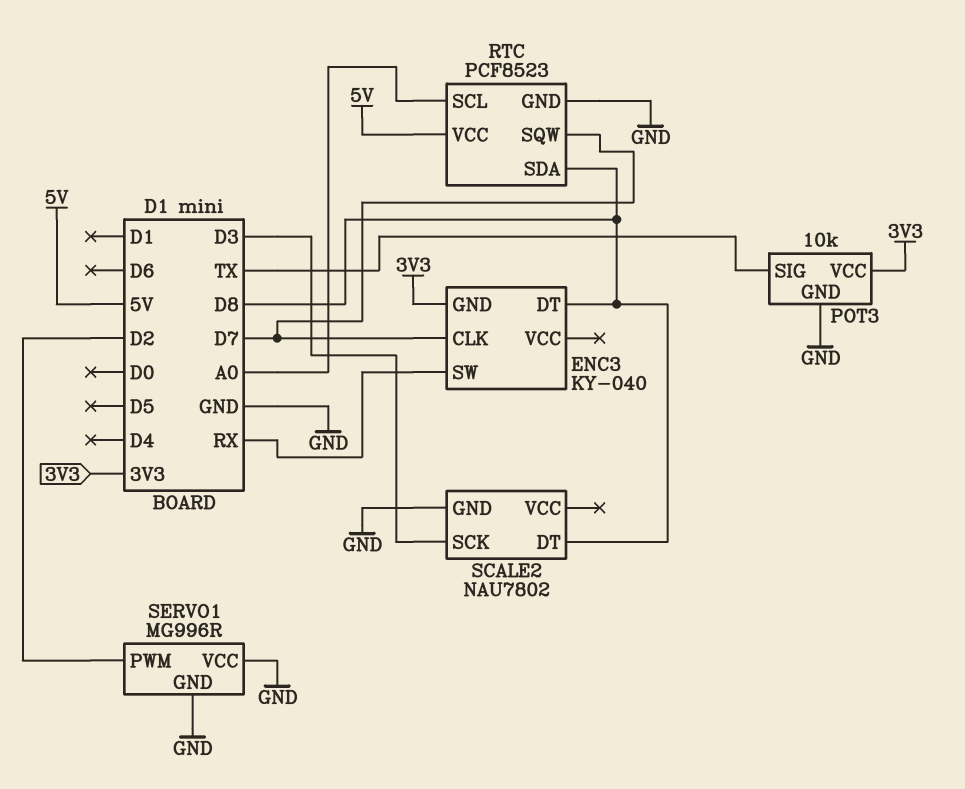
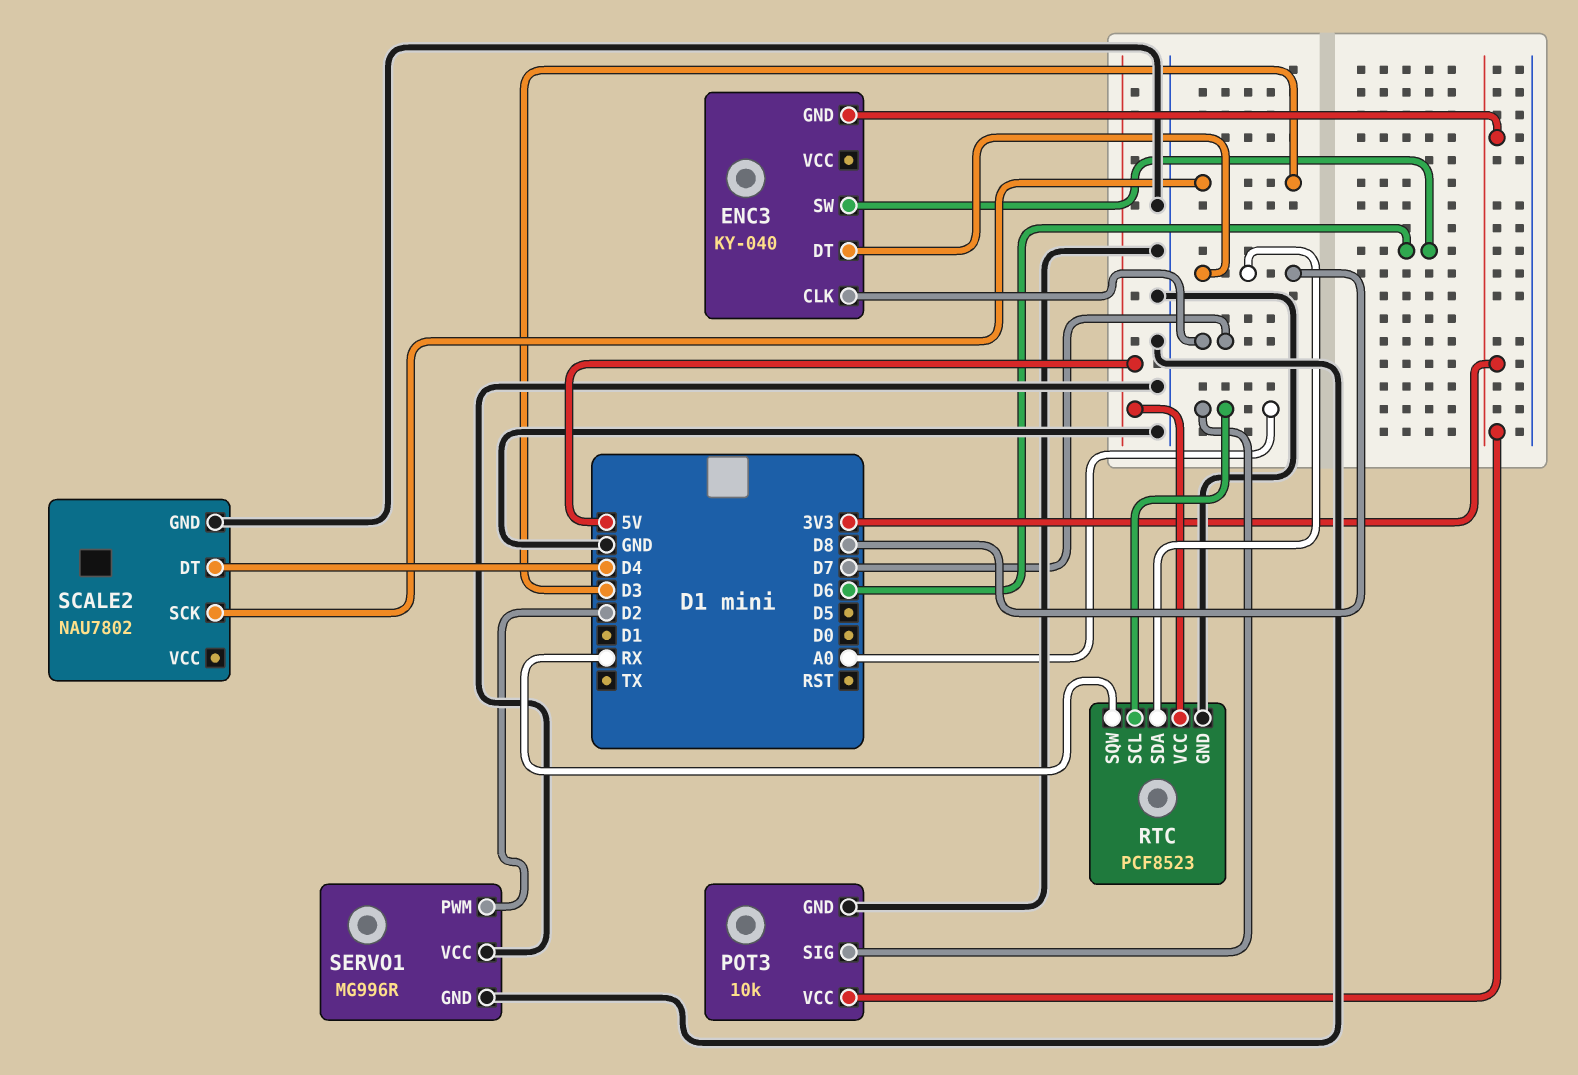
ENC3 pin SW: RX -> D6
POT3 pin SIG: TX -> A0
RTC pin SQW: D7 -> RX
SCALE2 pin DT: D8 -> D4

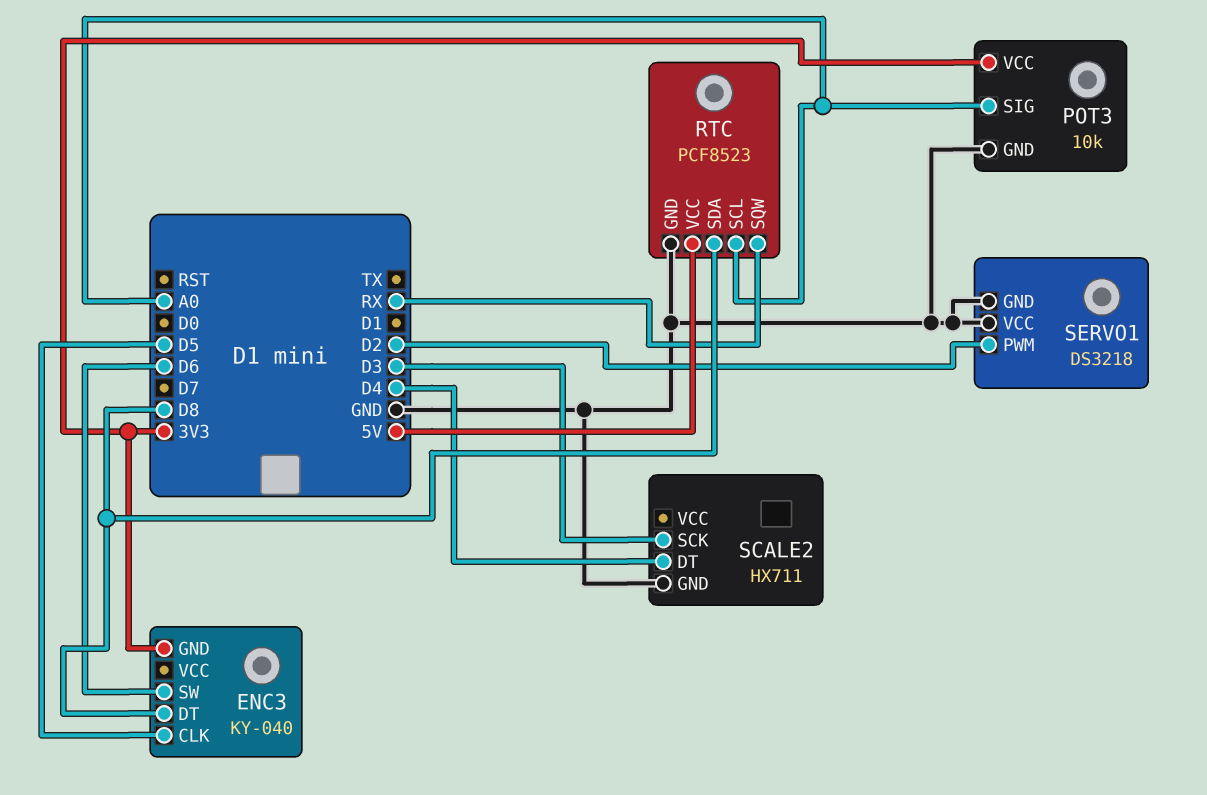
ENC3 pin CLK: D7 -> D5
SCALE2: NAU7802 -> HX711
SERVO1: MG996R -> DS3218

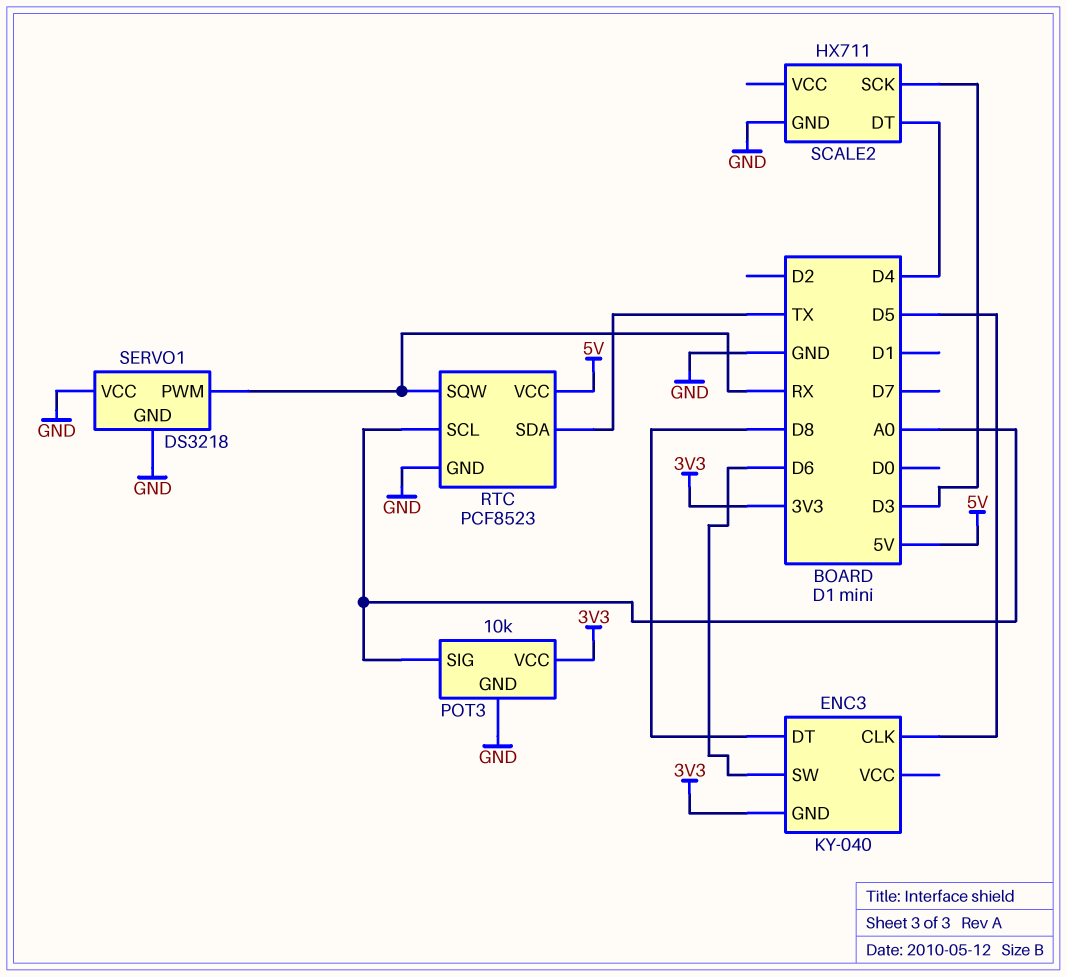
RTC pin SDA: D8 -> TX
SERVO1 pin PWM: D2 -> RX

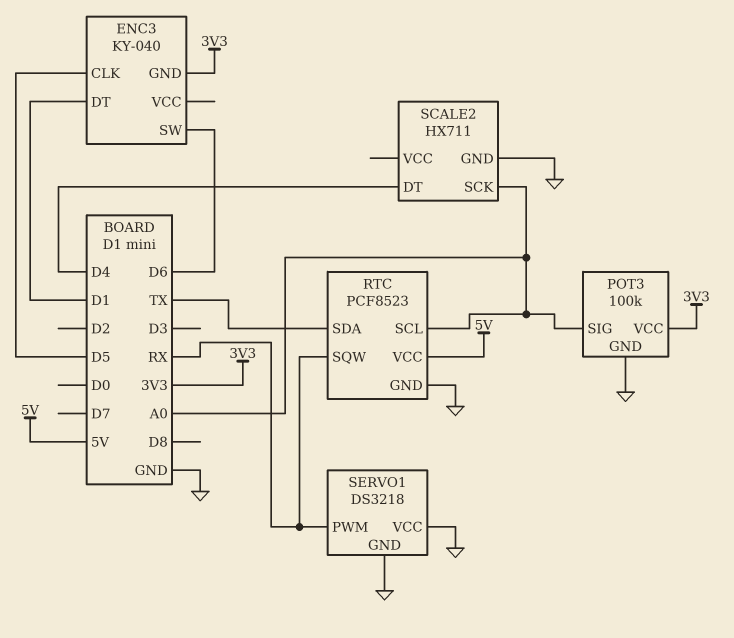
ENC3 pin DT: D8 -> D1
POT3: 10k -> 100k
SCALE2 pin SCK: D3 -> A0

